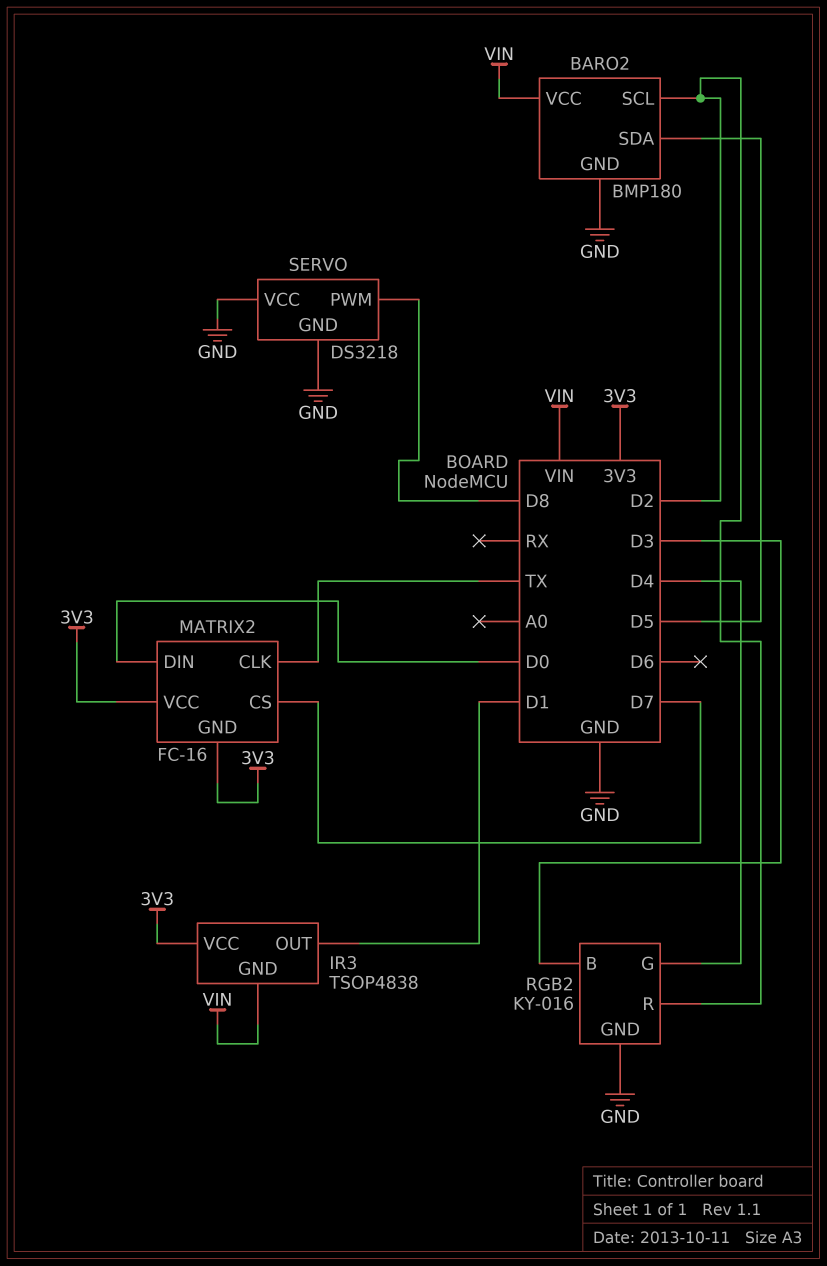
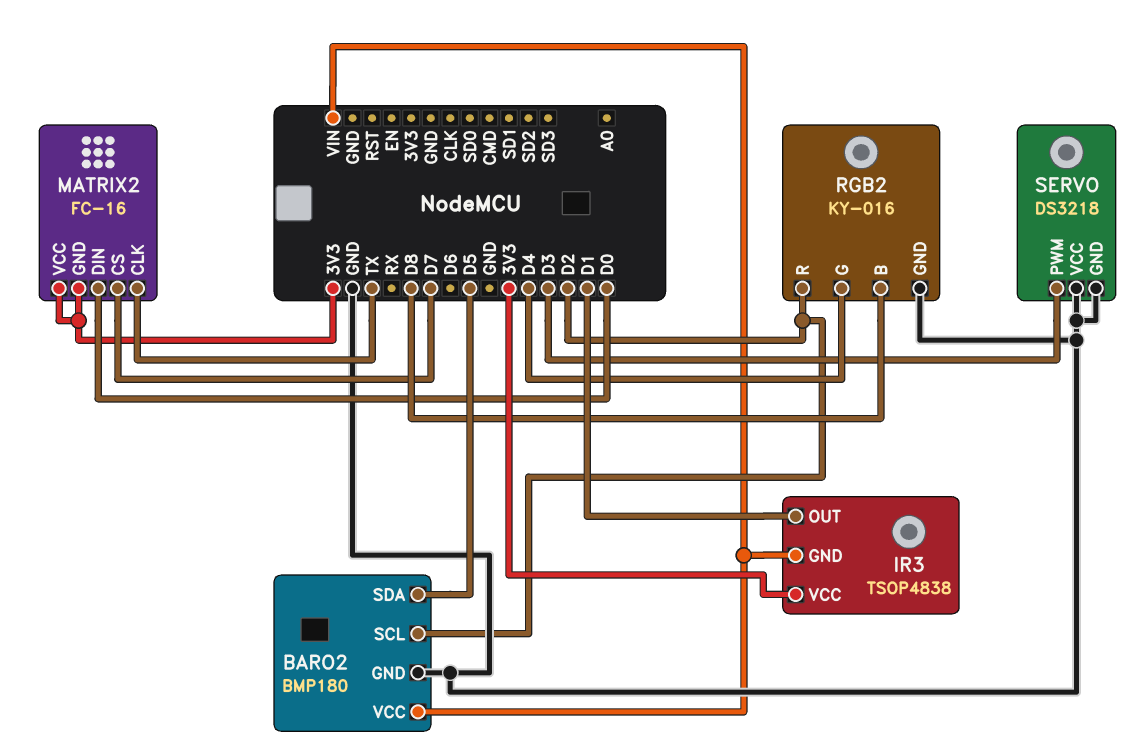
RGB2 pin B: D3 -> D8
SERVO pin PWM: D8 -> D3

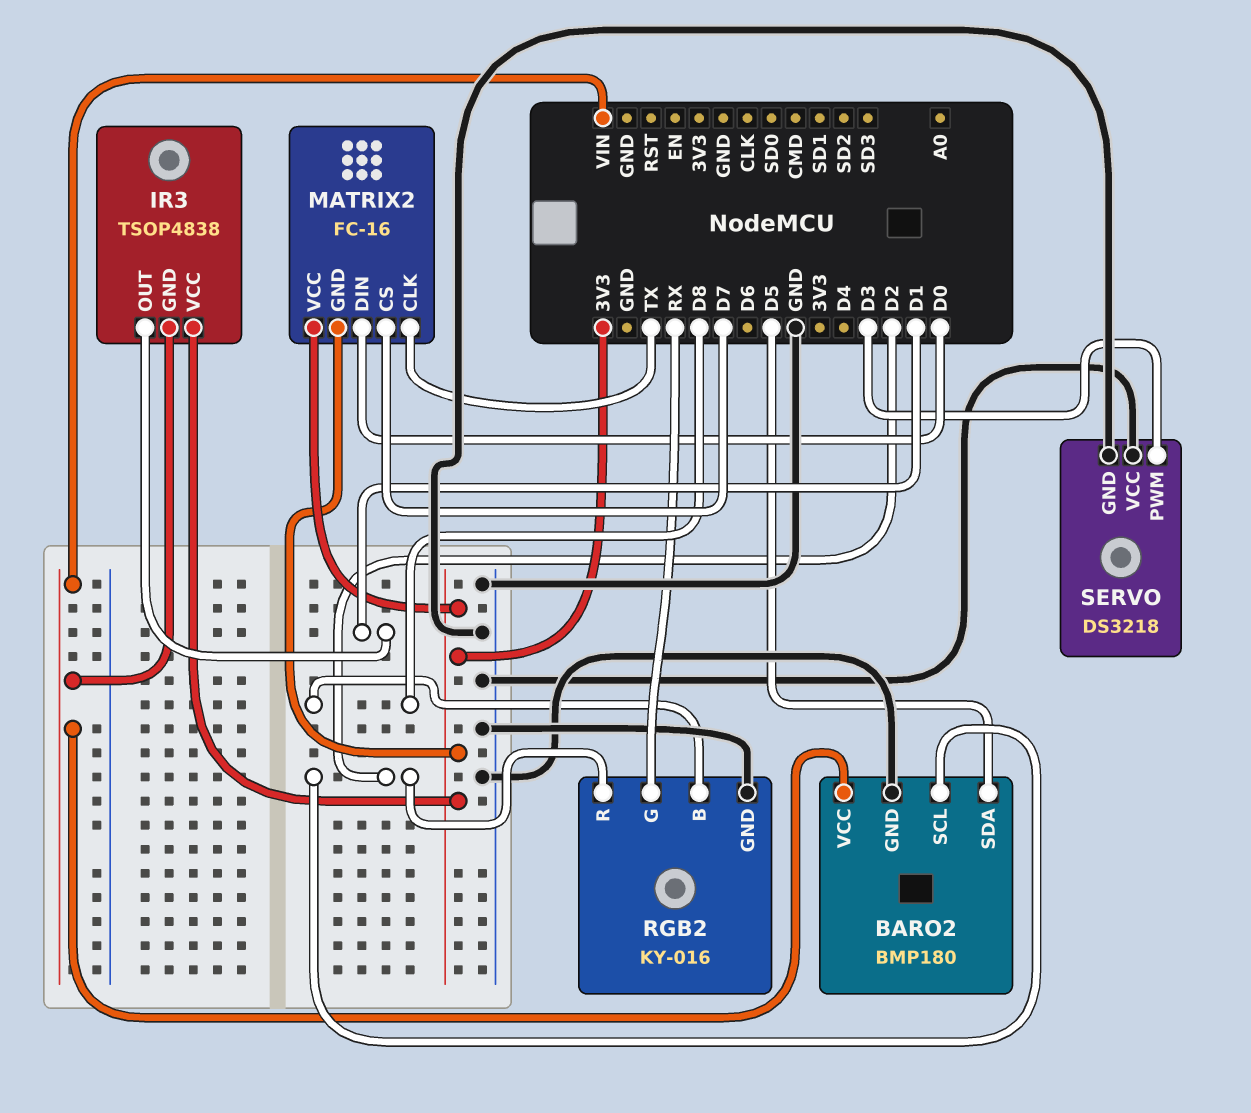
RGB2 pin G: D4 -> RX

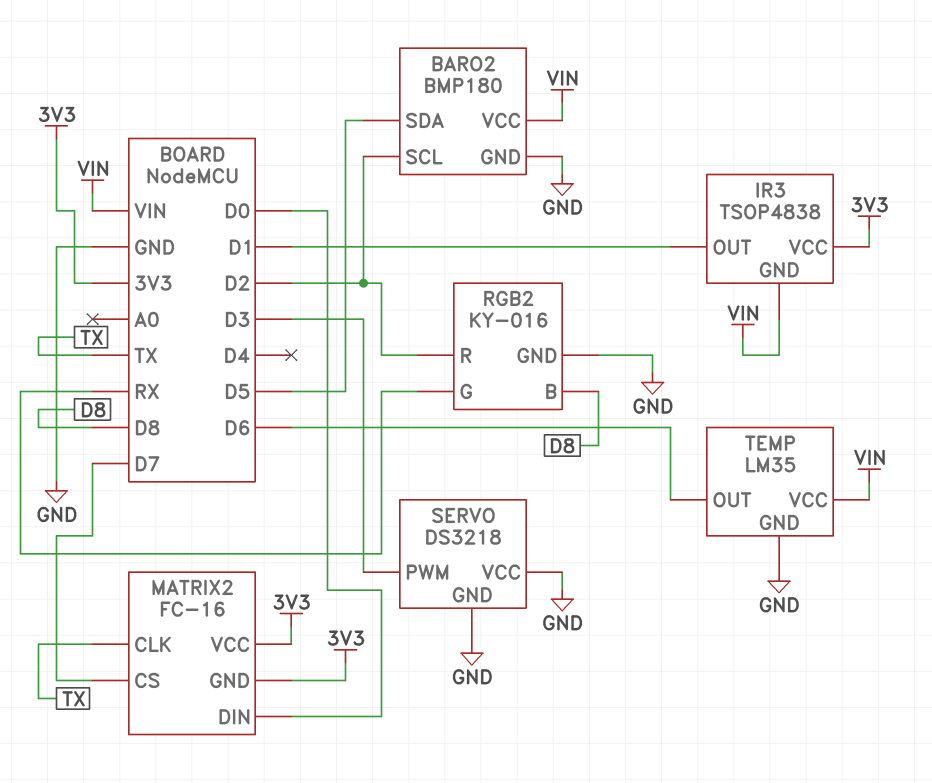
TEMP: none -> LM35
TEMP pin GND: none -> GND
TEMP pin OUT: none -> D6
TEMP pin VCC: none -> VIN

